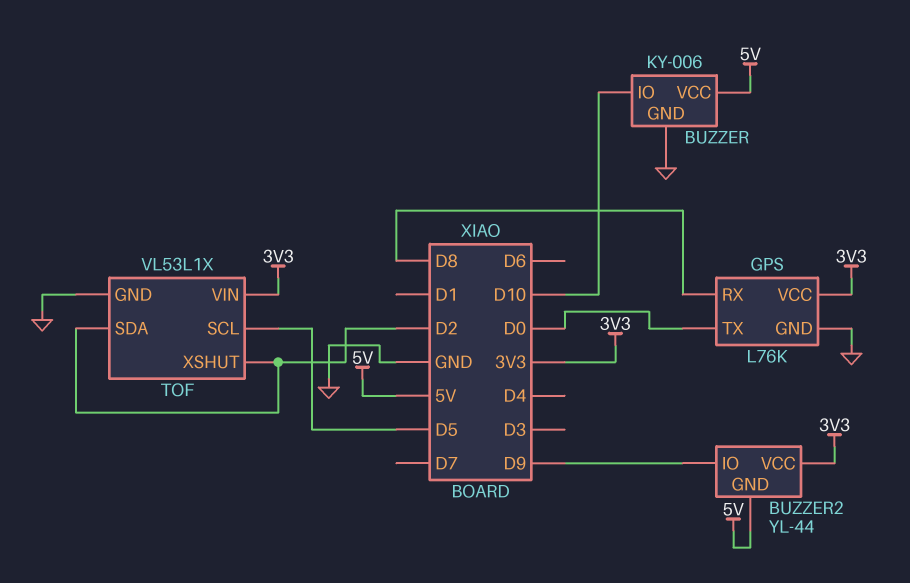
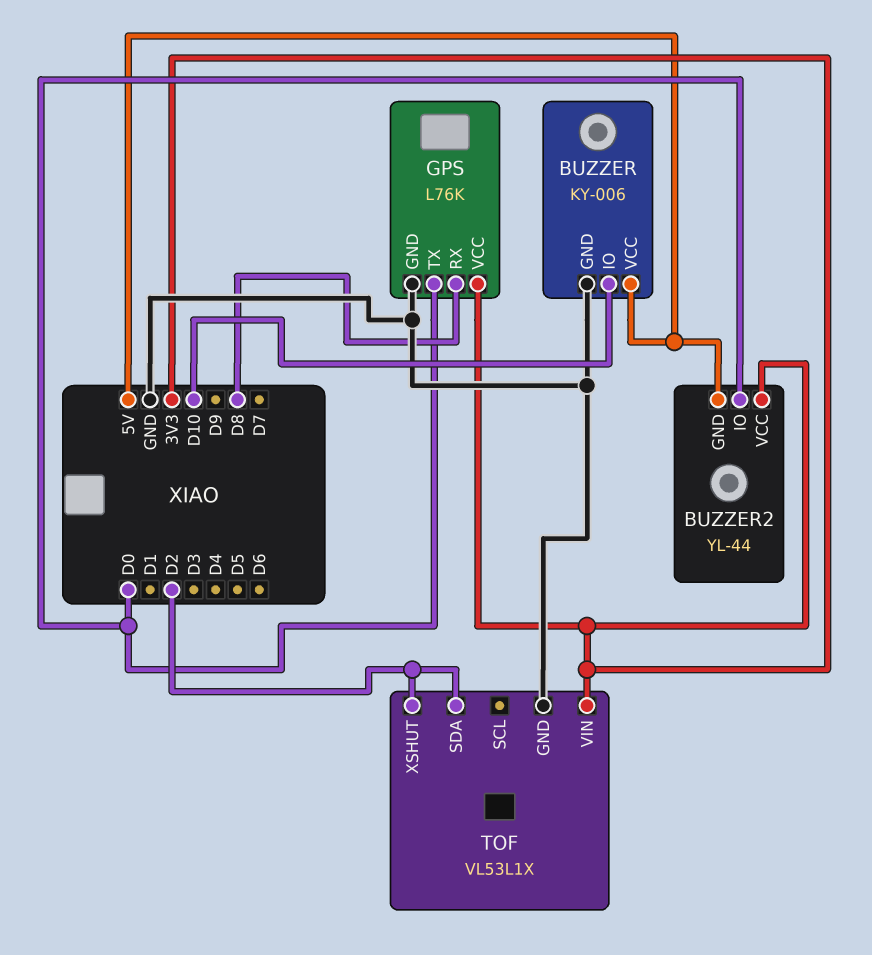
BUZZER2 pin IO: D9 -> D0
TOF pin SCL: D5 -> none

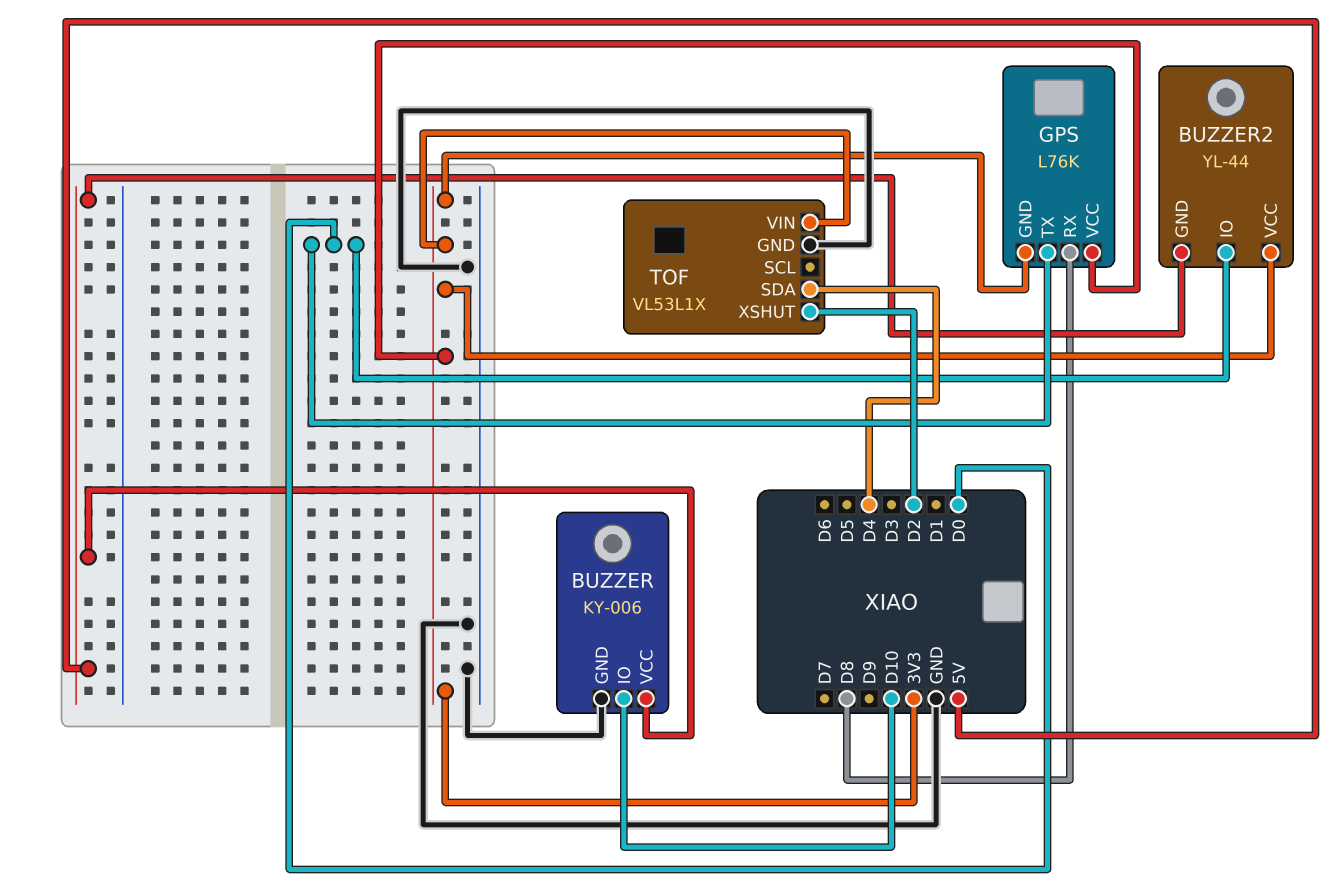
GPS pin GND: GND -> 3V3
TOF pin SDA: D2 -> D4

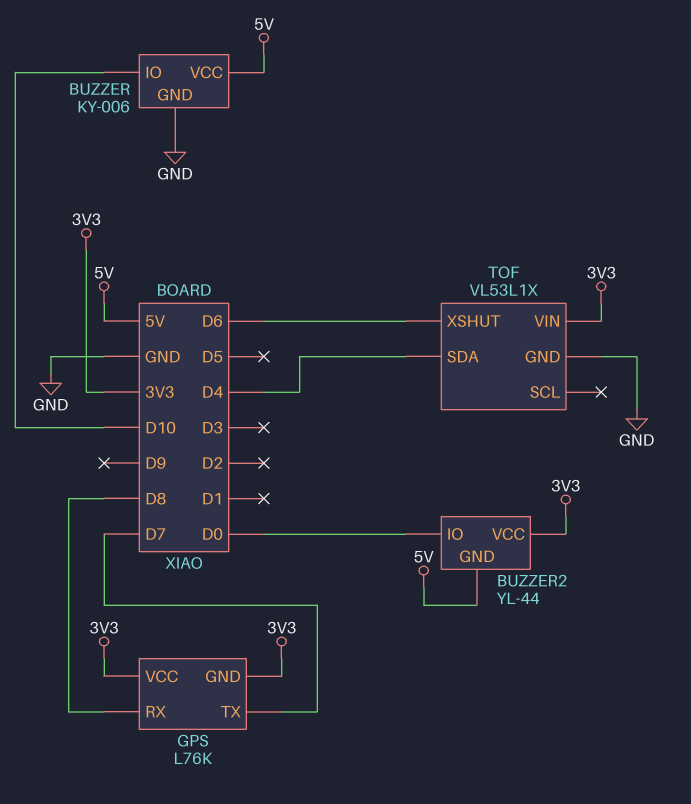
GPS pin TX: D0 -> D7
TOF pin XSHUT: D2 -> D6

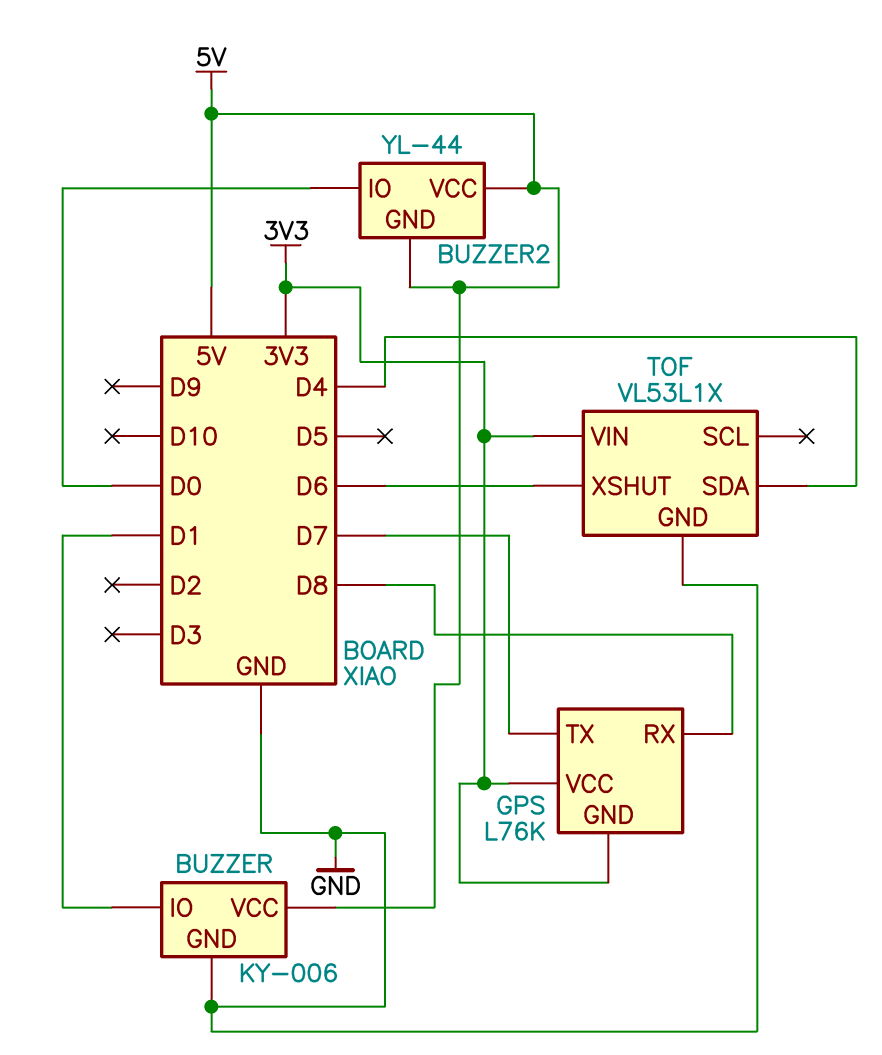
BUZZER pin IO: D10 -> D1
BUZZER2 pin VCC: 3V3 -> 5V

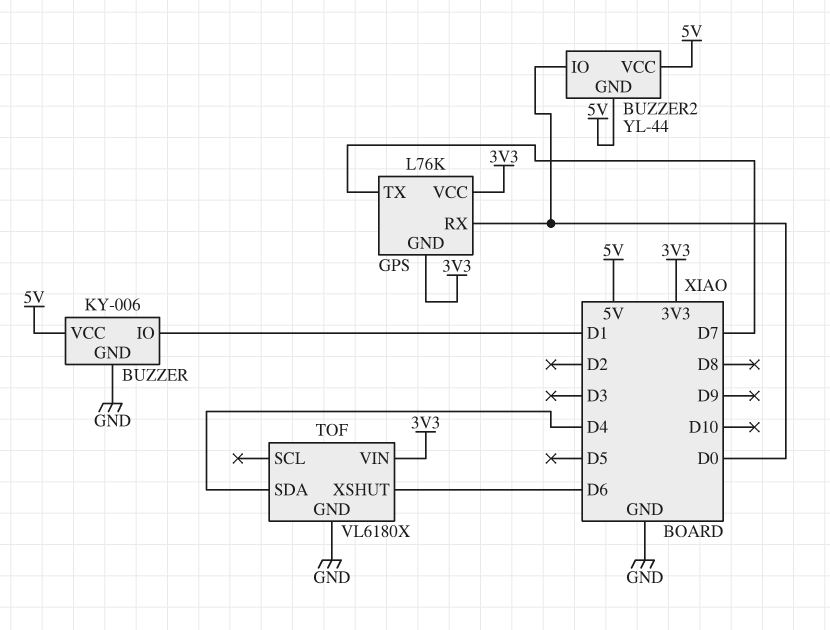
GPS pin RX: D8 -> D0
TOF: VL53L1X -> VL6180X

